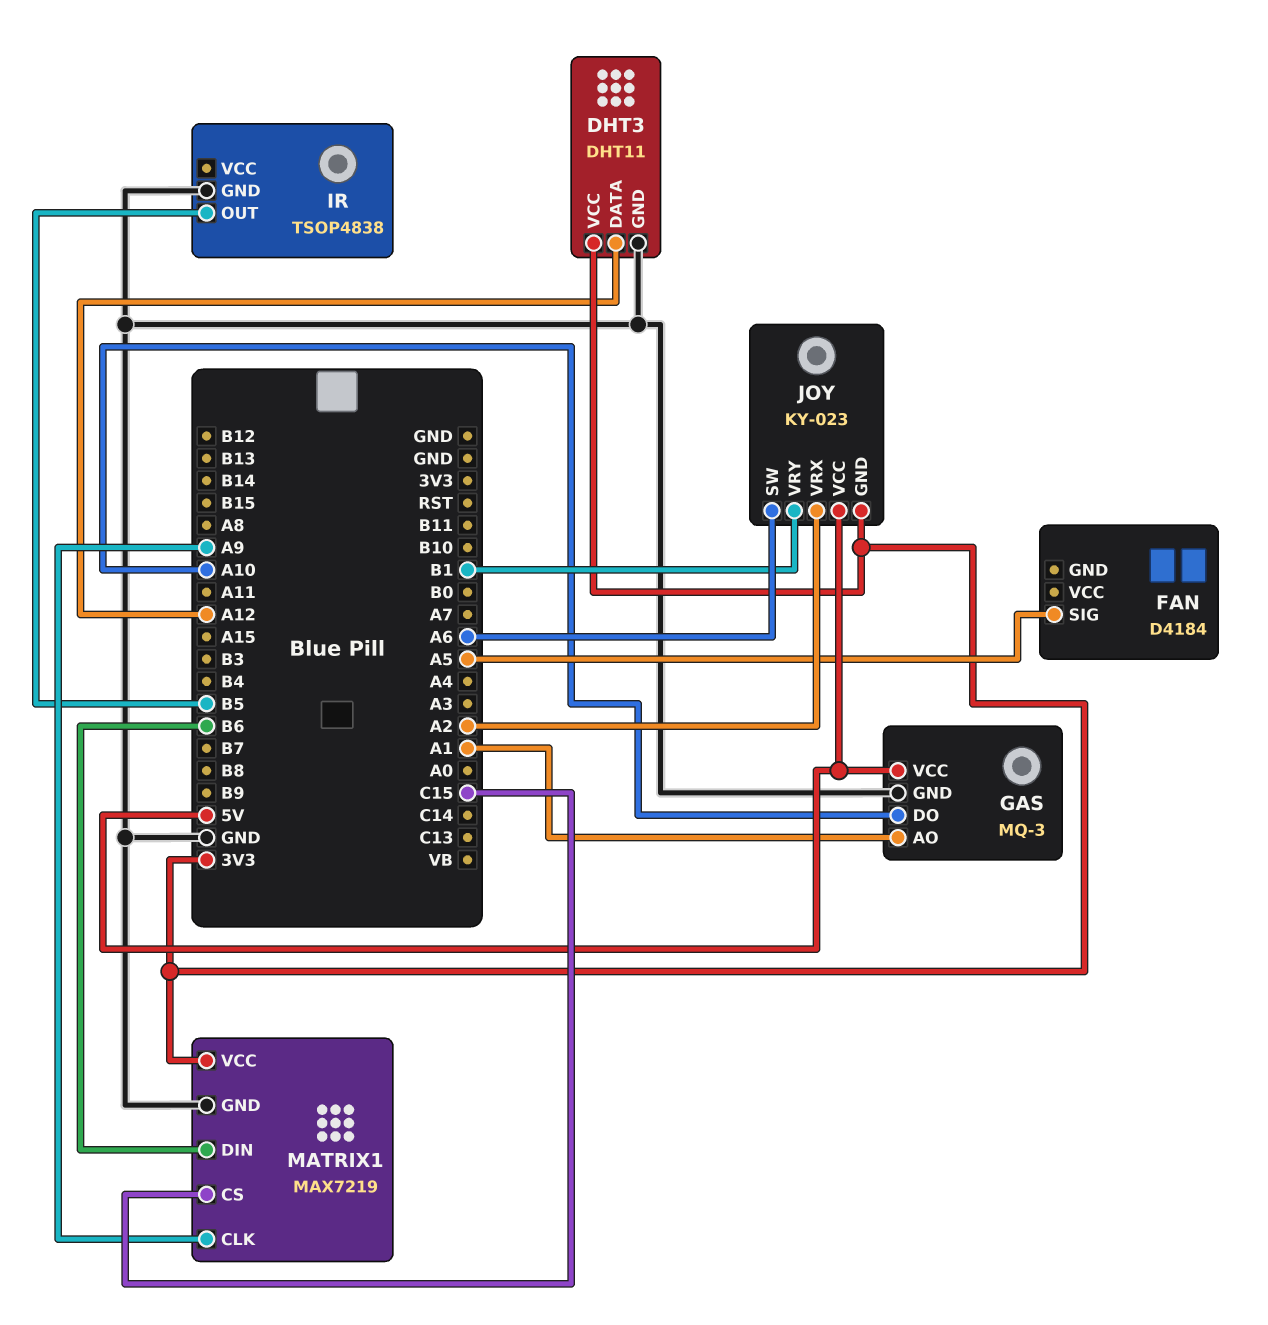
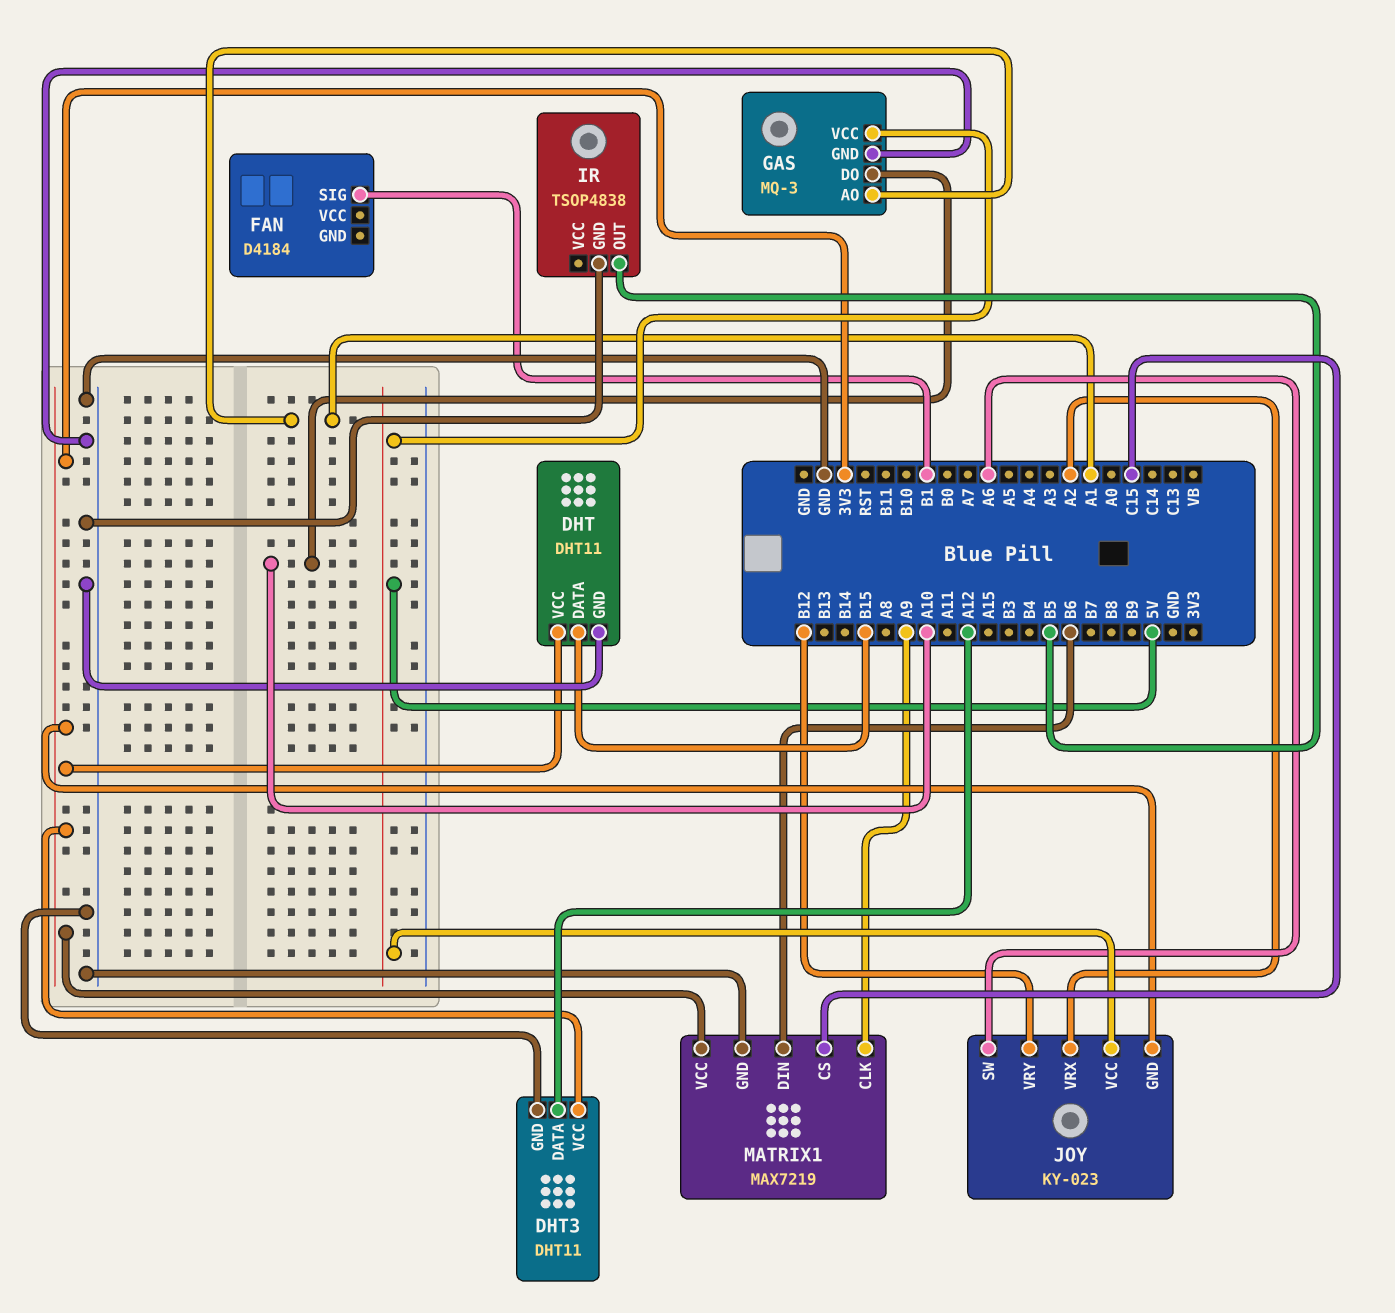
DHT: none -> DHT11
DHT pin DATA: none -> B15
DHT pin GND: none -> GND
DHT pin VCC: none -> 3V3
FAN pin SIG: A5 -> B1
JOY pin VRY: B1 -> B12

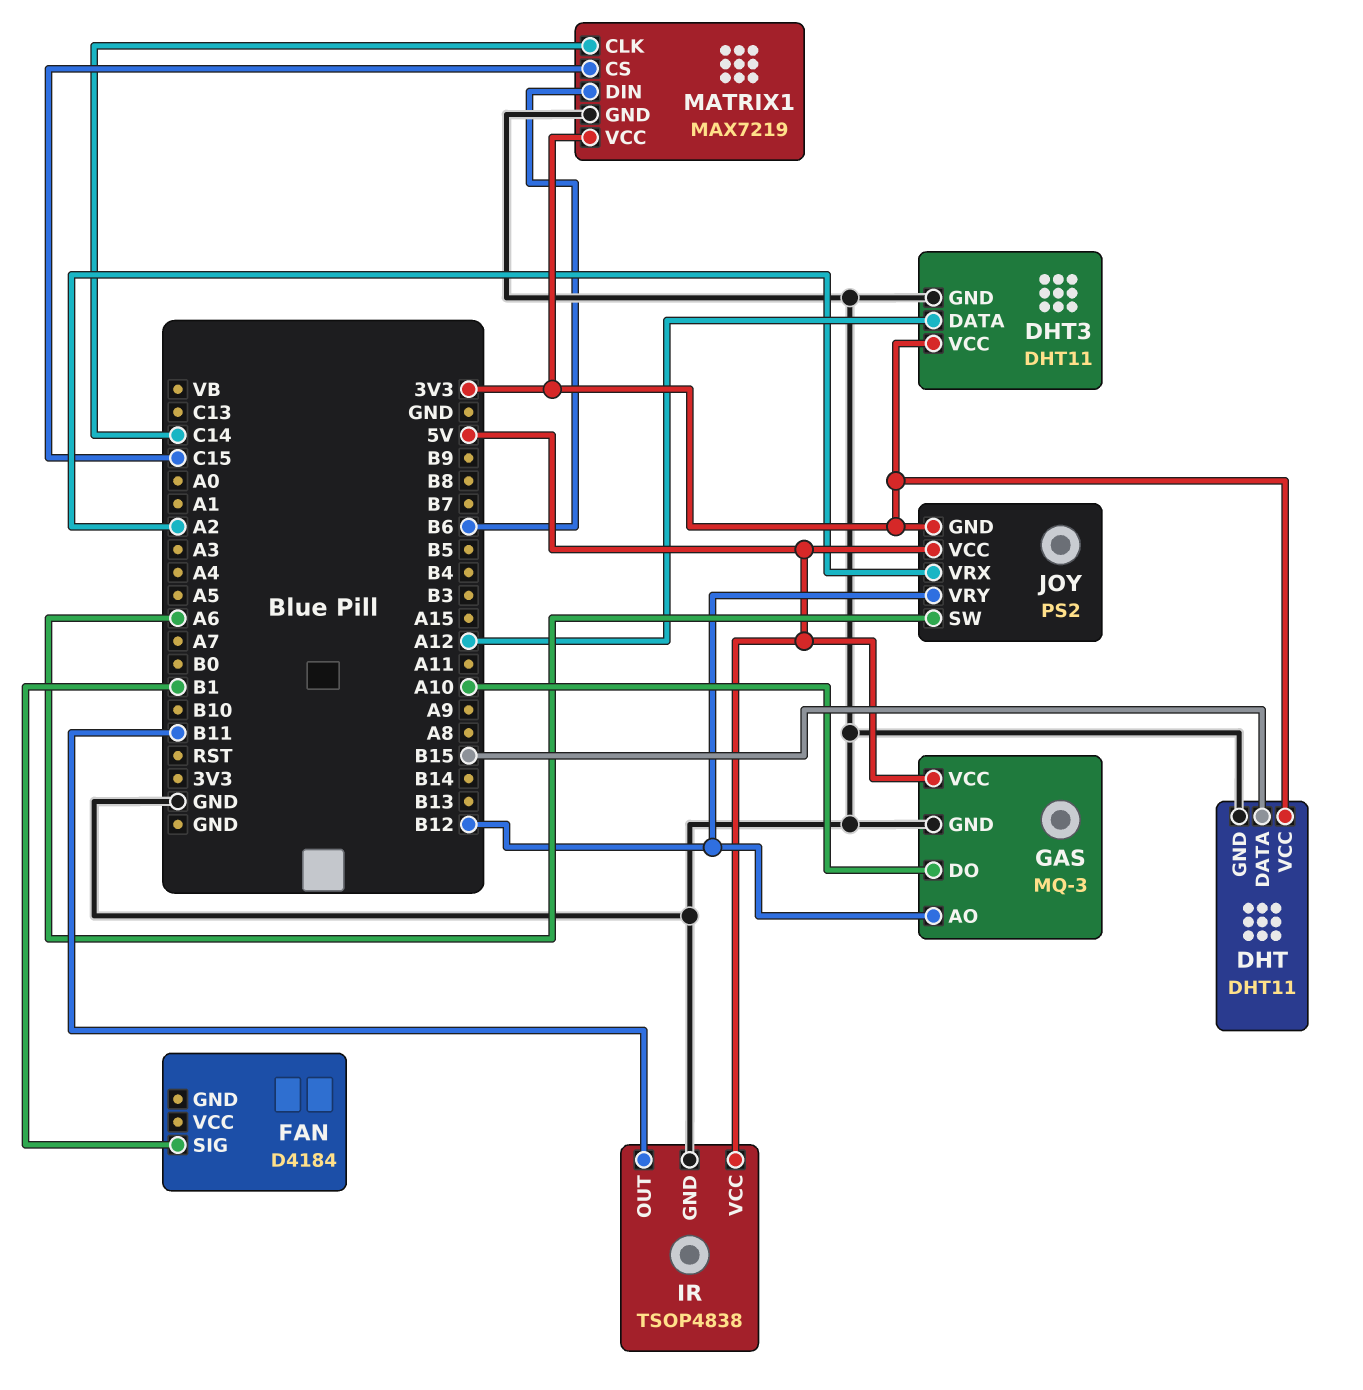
GAS pin AO: A1 -> B12
IR pin OUT: B5 -> B11
IR pin VCC: none -> 5V
JOY: KY-023 -> PS2
MATRIX1 pin CLK: A9 -> C14

